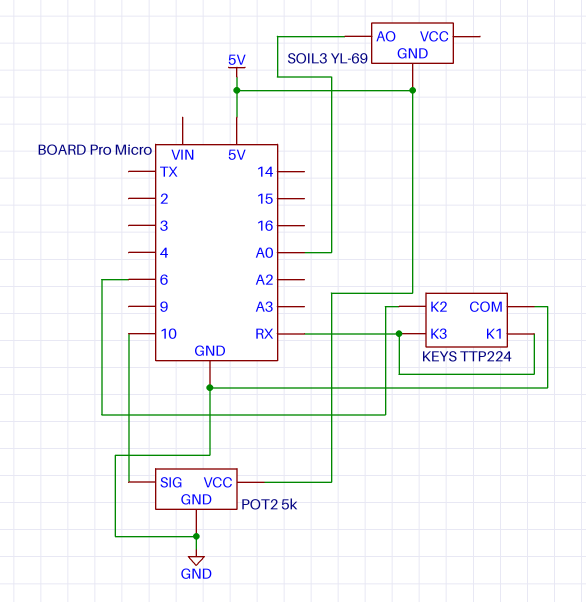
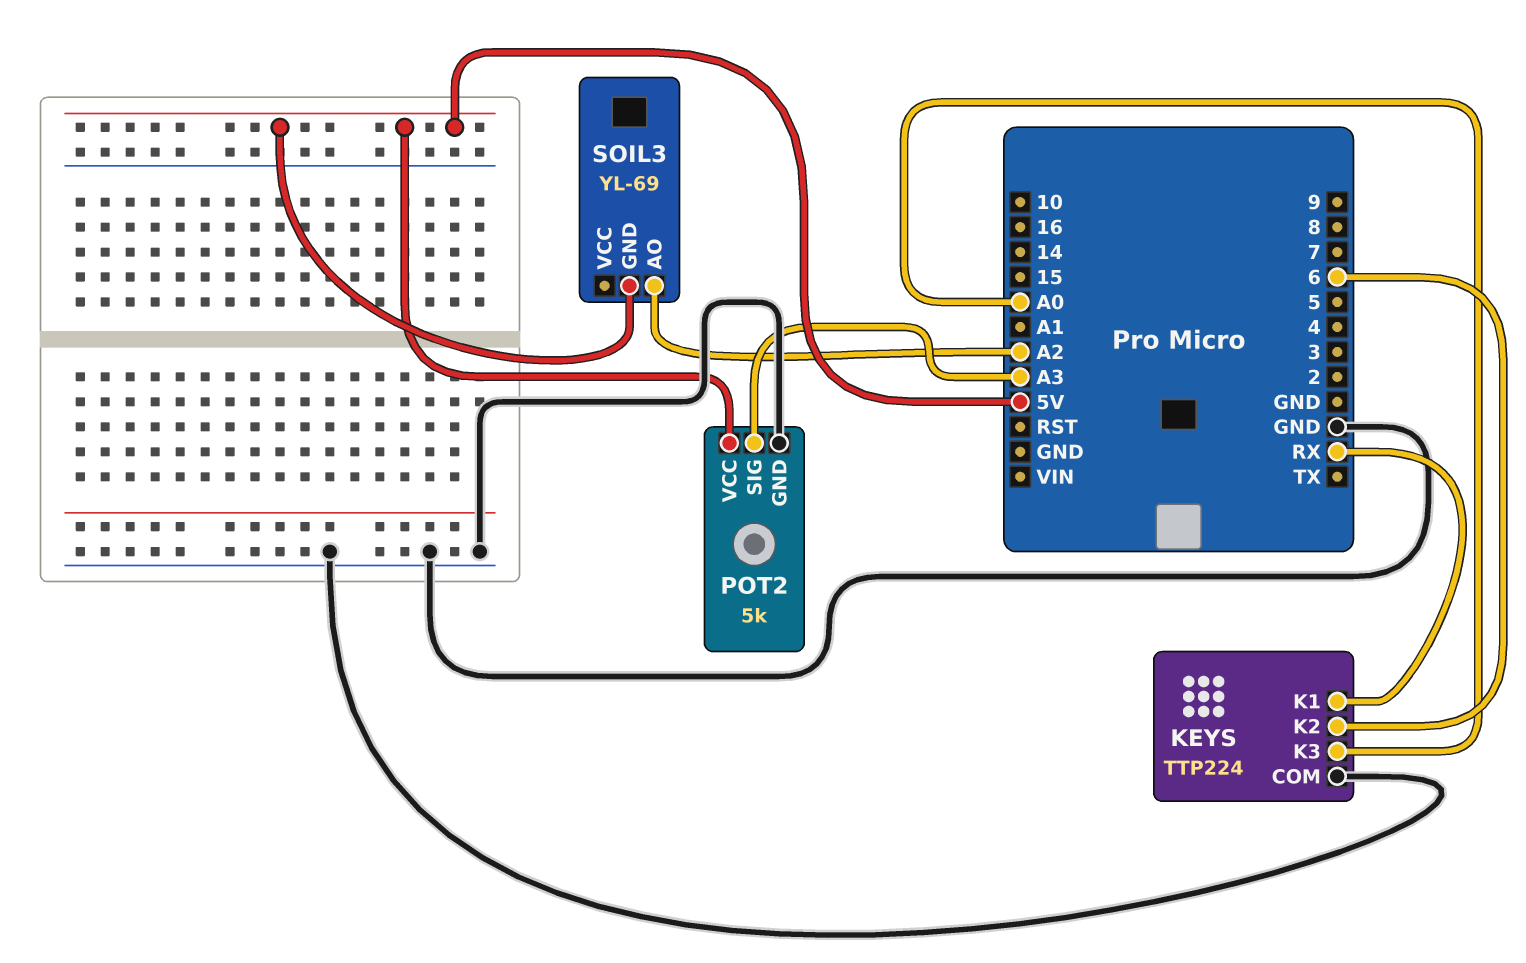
KEYS pin K3: RX -> A0
POT2 pin SIG: 10 -> A3
SOIL3 pin AO: A0 -> A2

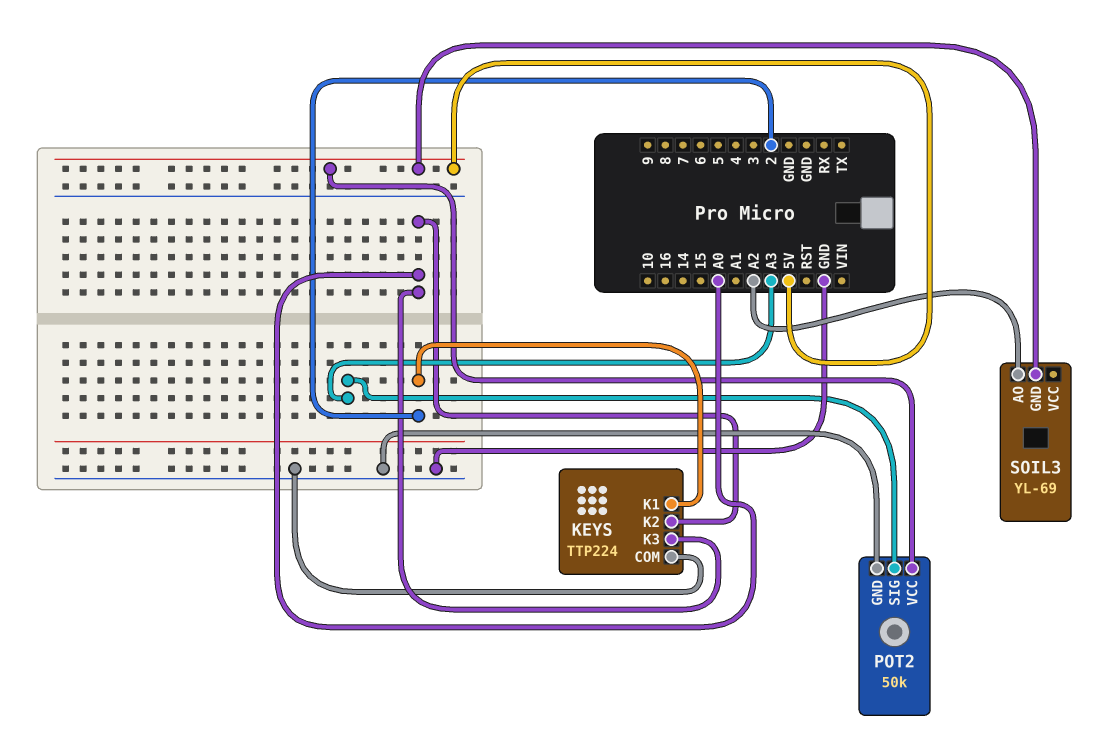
KEYS pin K1: RX -> 2
KEYS pin K2: 6 -> A0
POT2: 5k -> 50k

